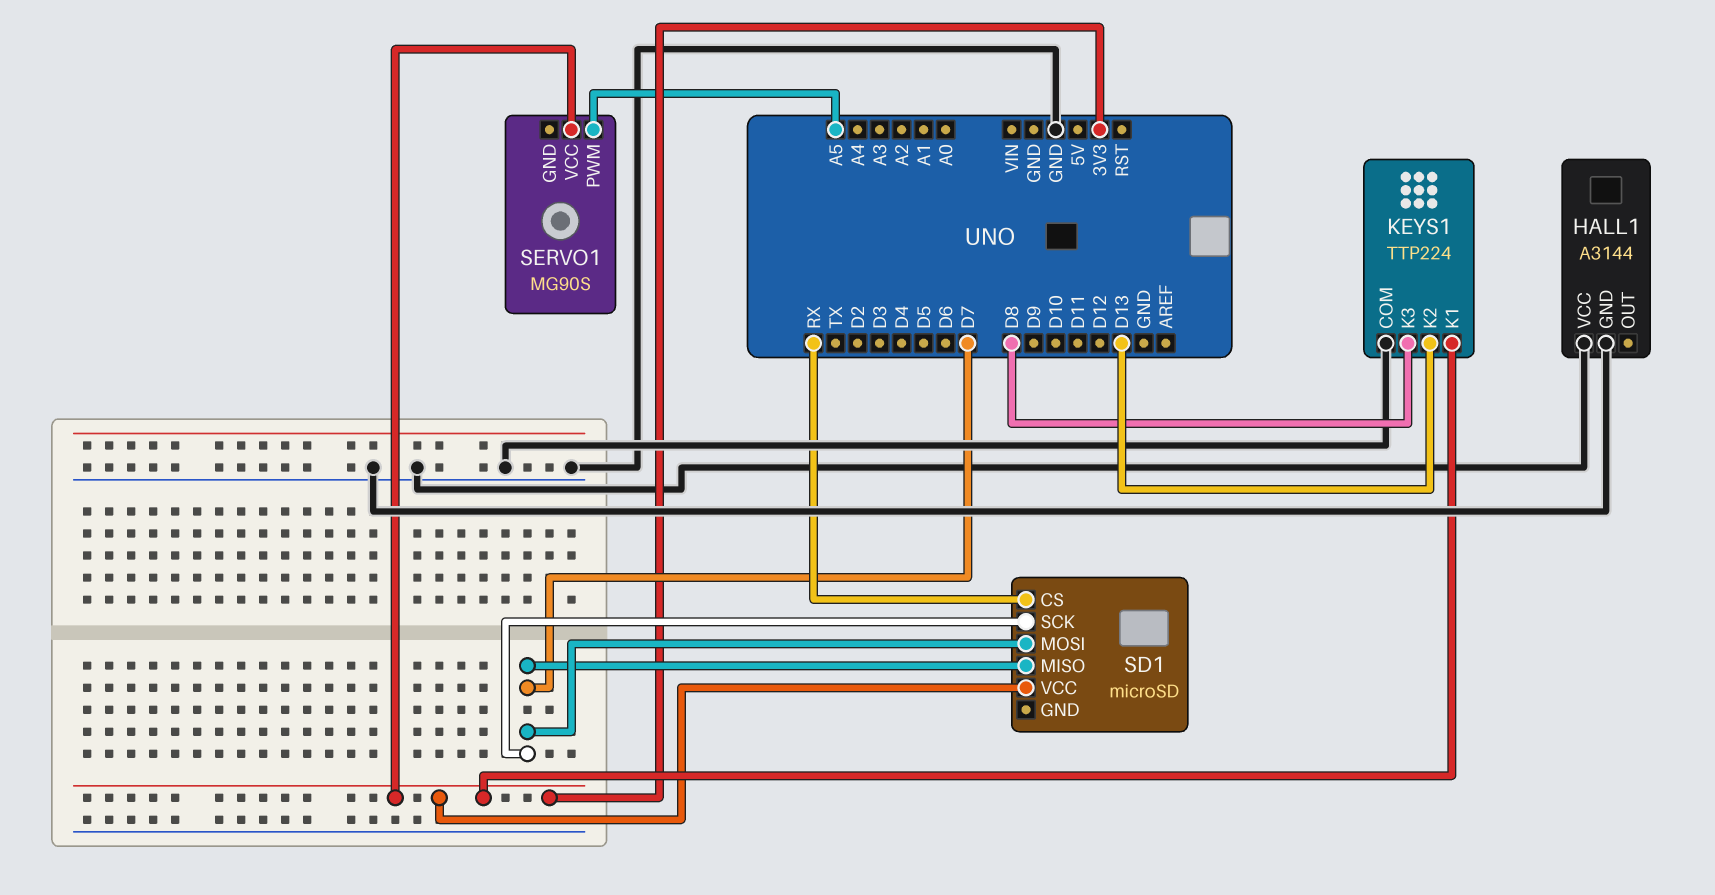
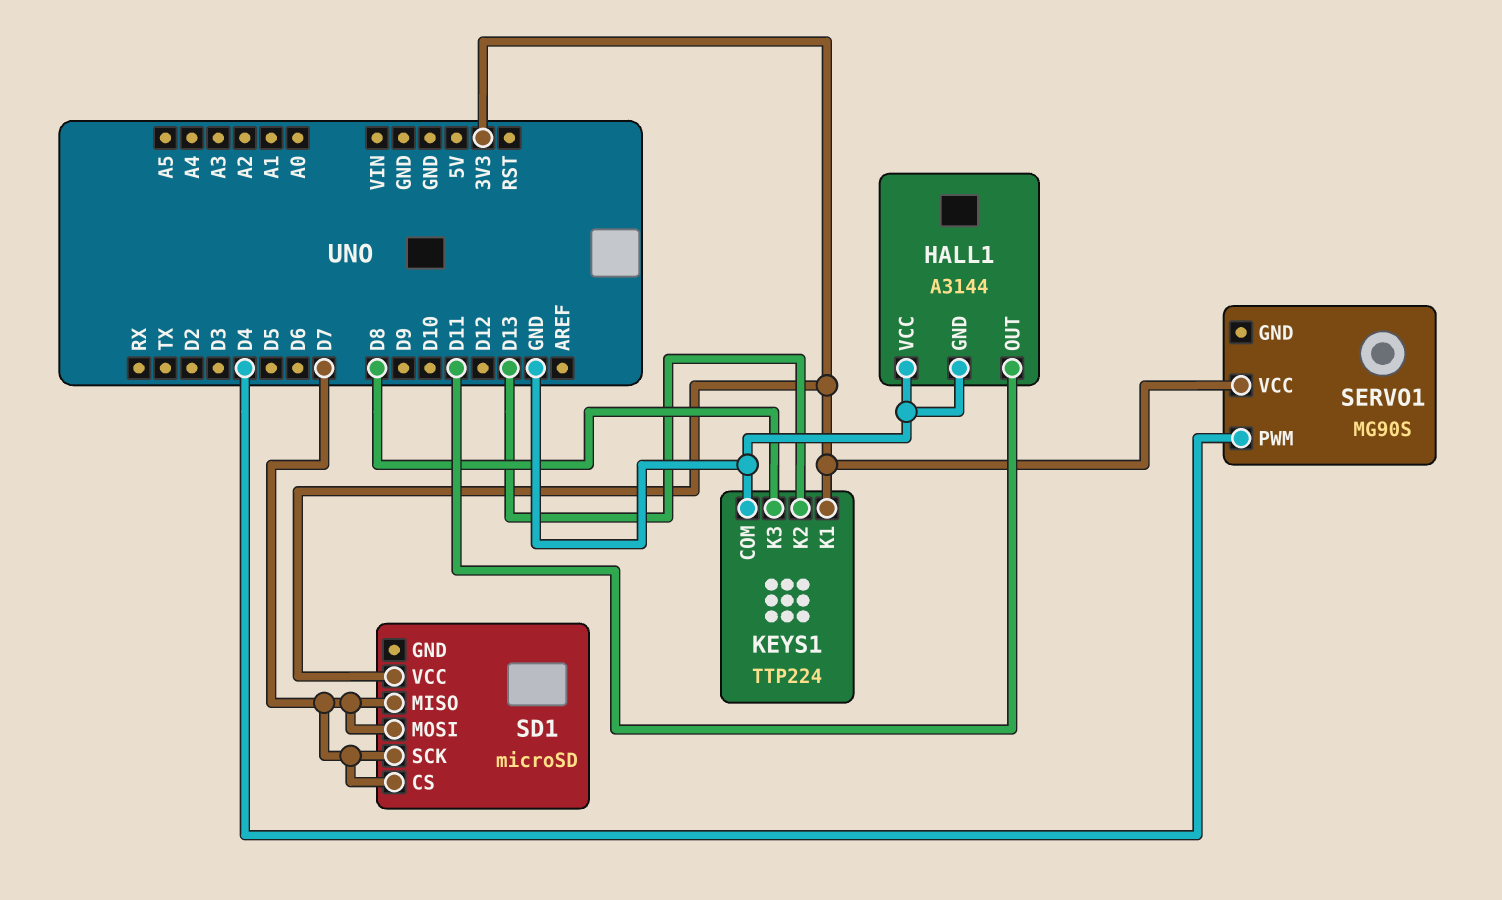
HALL1 pin OUT: none -> D11
SD1 pin CS: RX -> D7
SERVO1 pin PWM: A5 -> D4

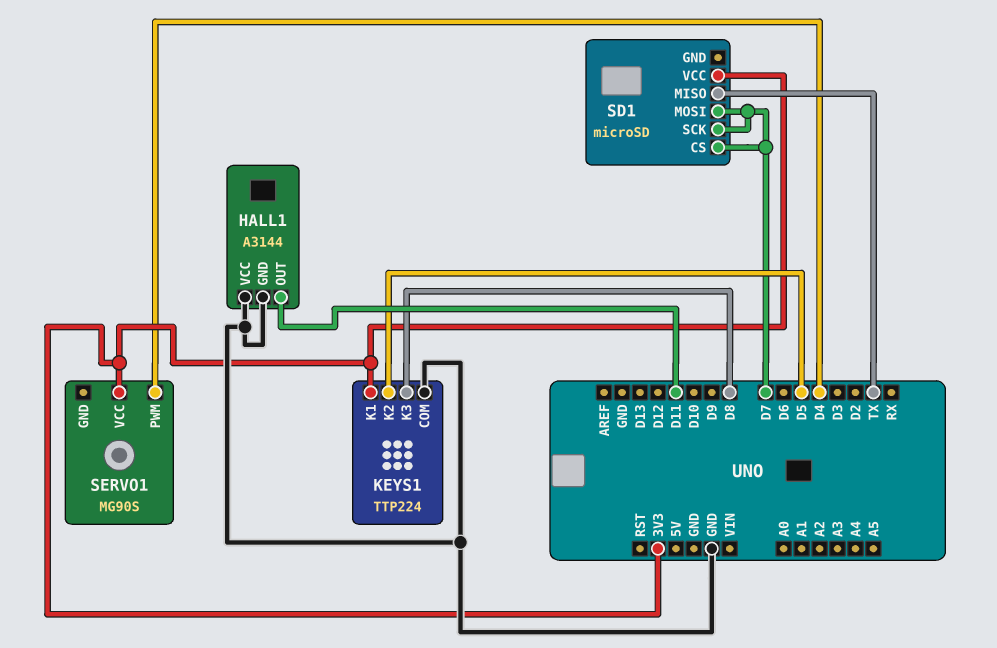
KEYS1 pin K2: D13 -> D5
SD1 pin MISO: D7 -> TX

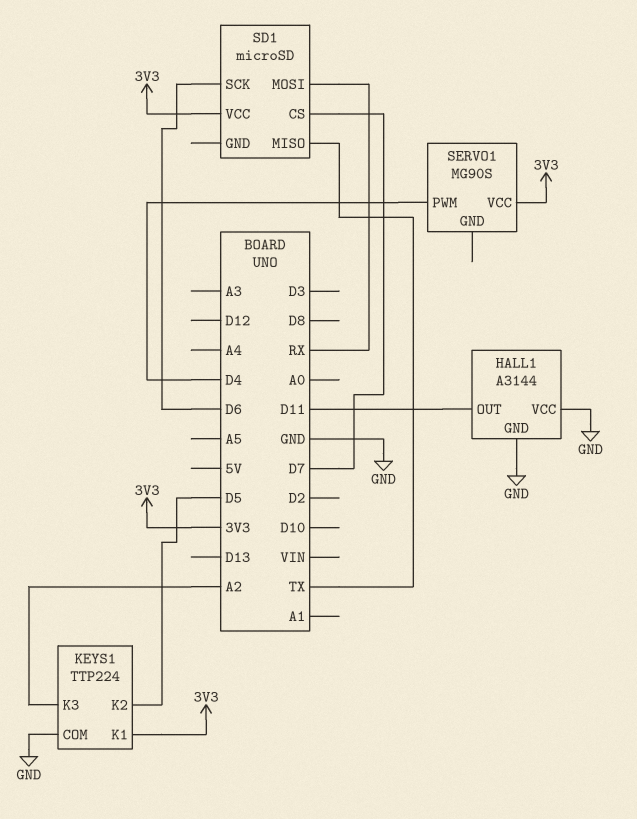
KEYS1 pin K3: D8 -> A2
SD1 pin MOSI: D7 -> RX
SD1 pin SCK: D7 -> D6

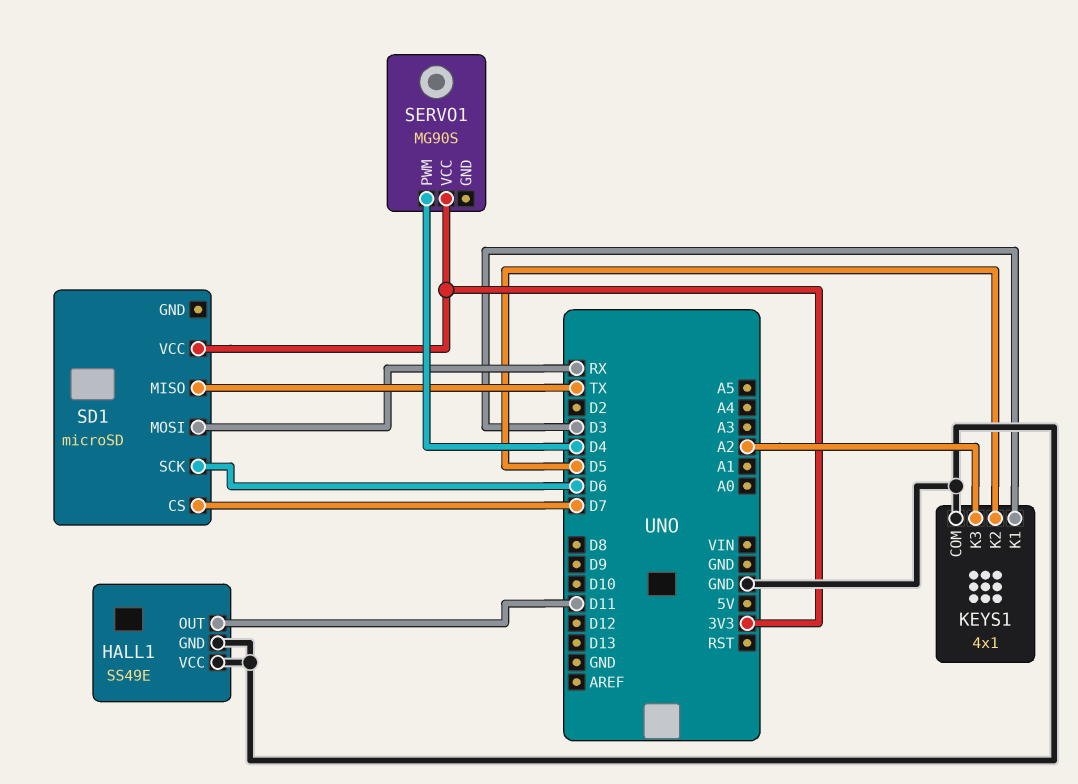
HALL1: A3144 -> SS49E
KEYS1: TTP224 -> 4x1
KEYS1 pin K1: 3V3 -> D3

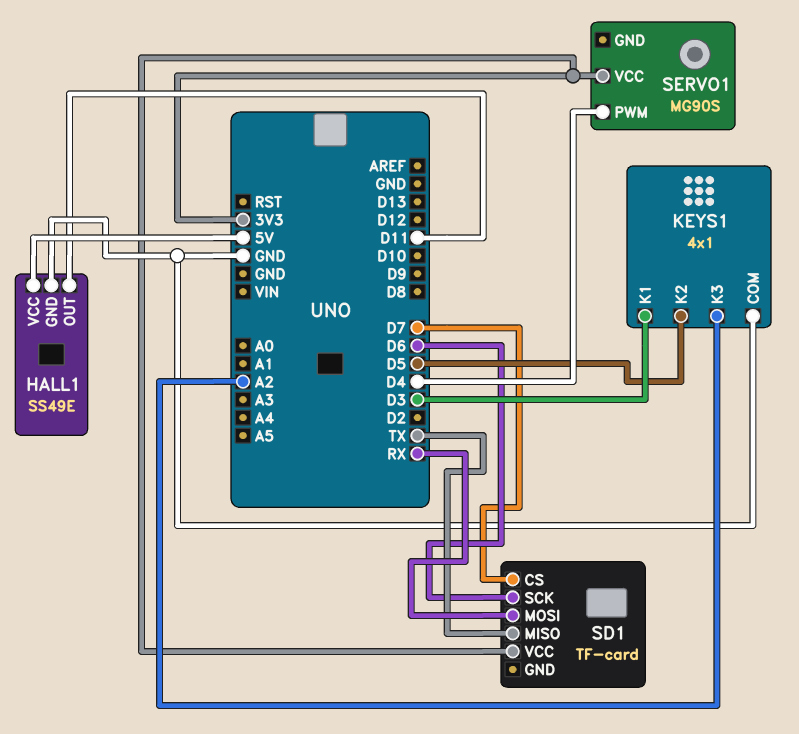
HALL1 pin VCC: GND -> 5V
SD1: microSD -> TF-card

